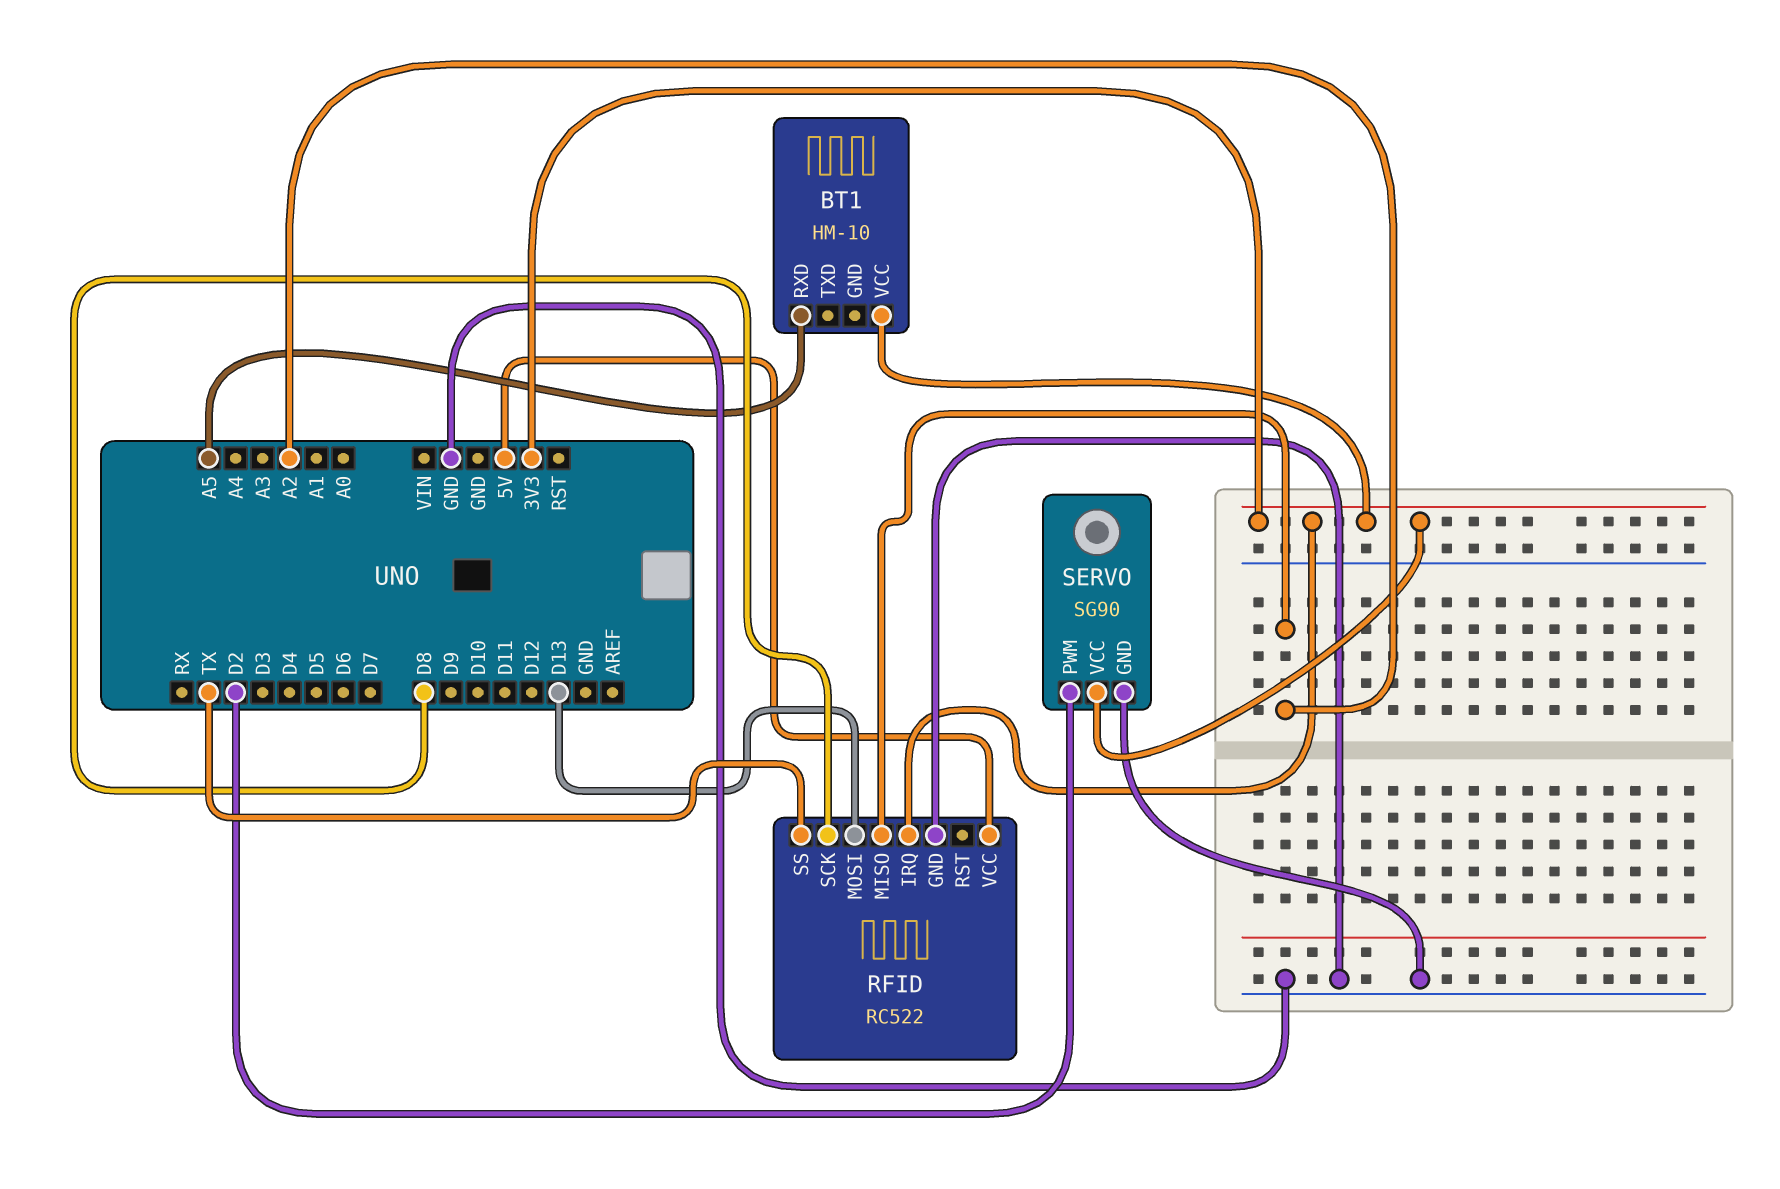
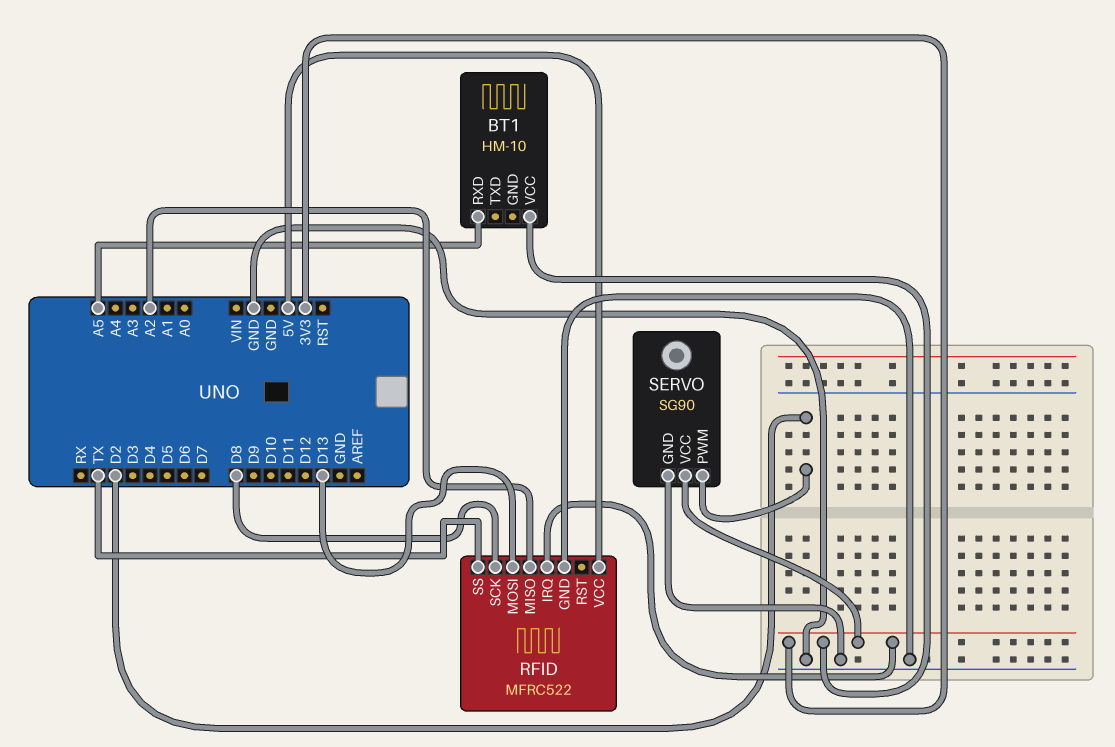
RFID: RC522 -> MFRC522

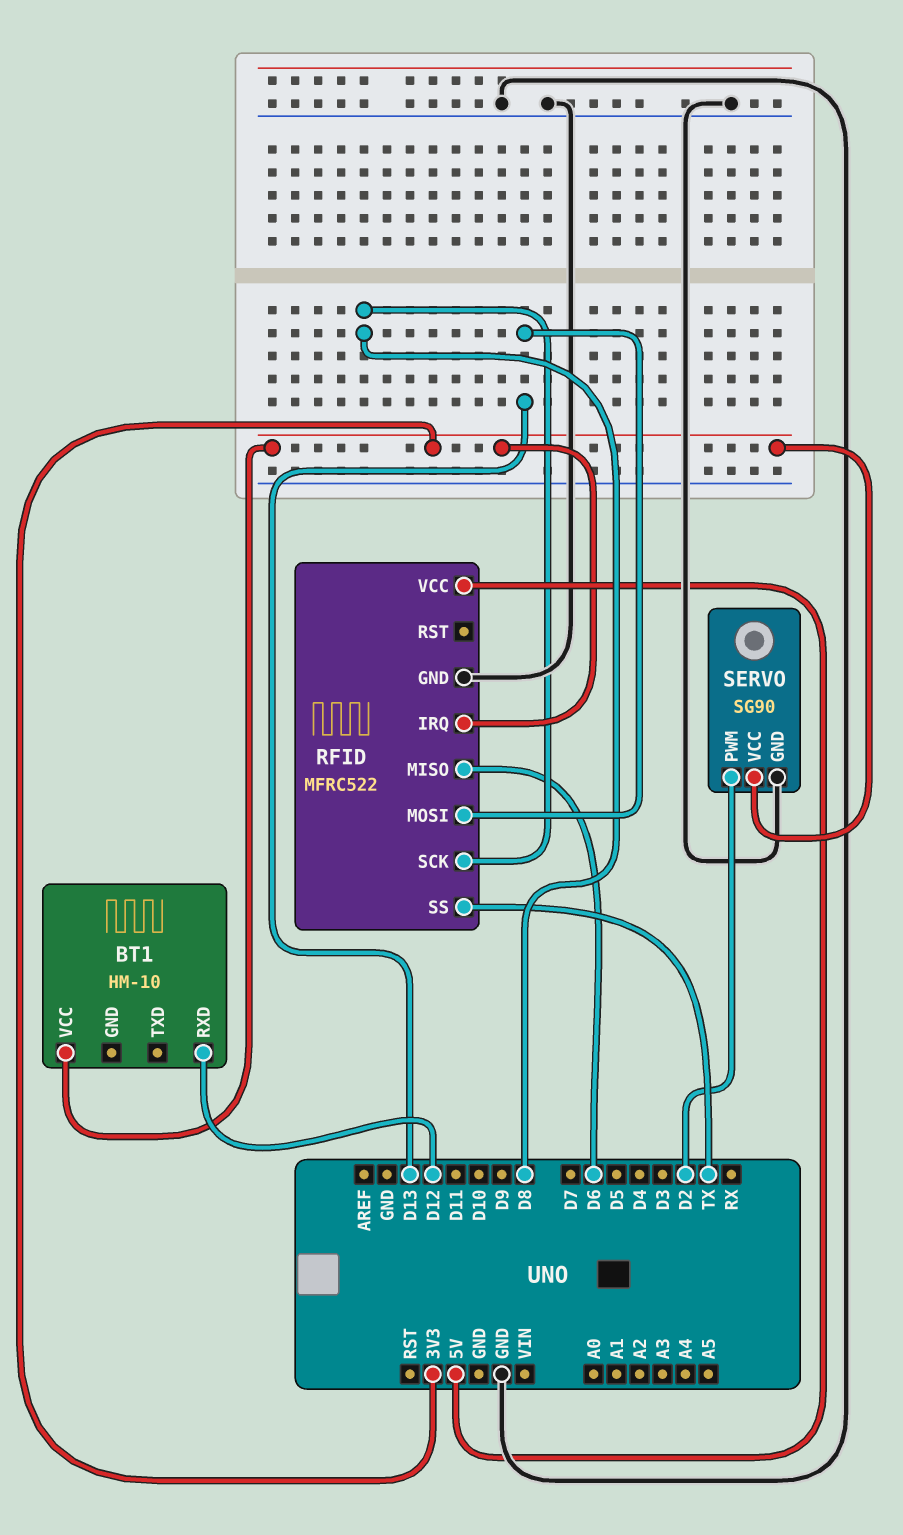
BT1 pin RXD: A5 -> D12
RFID pin MISO: A2 -> D6

